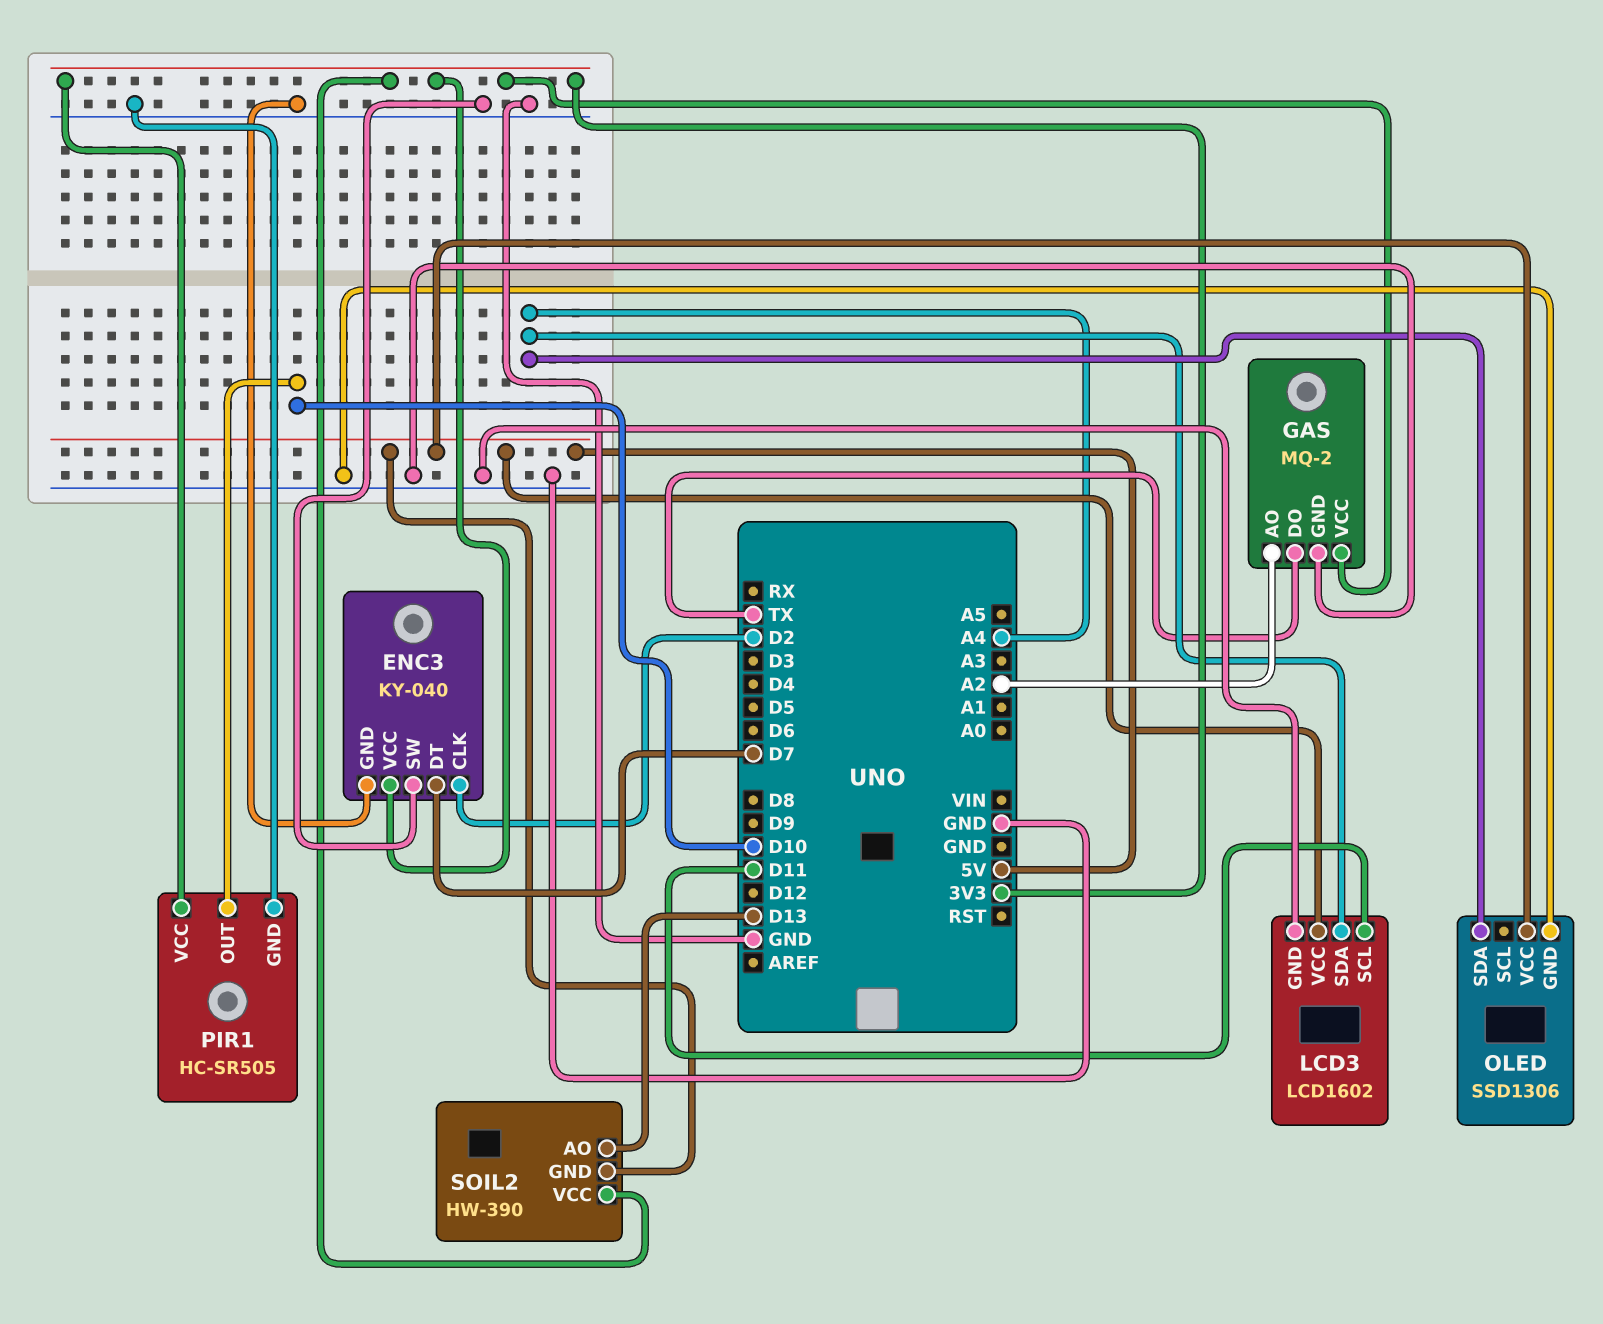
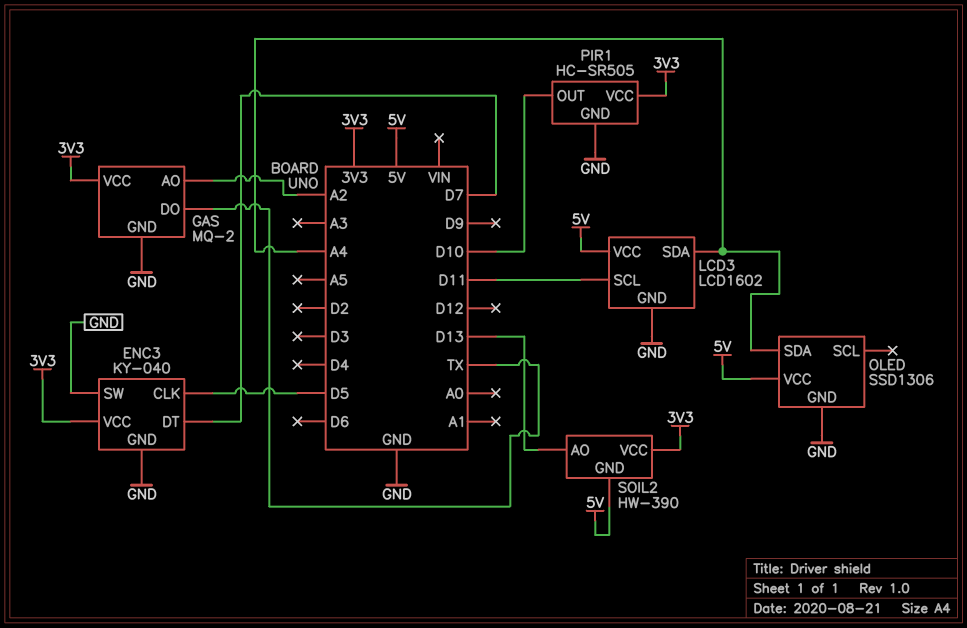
ENC3 pin CLK: D2 -> D5

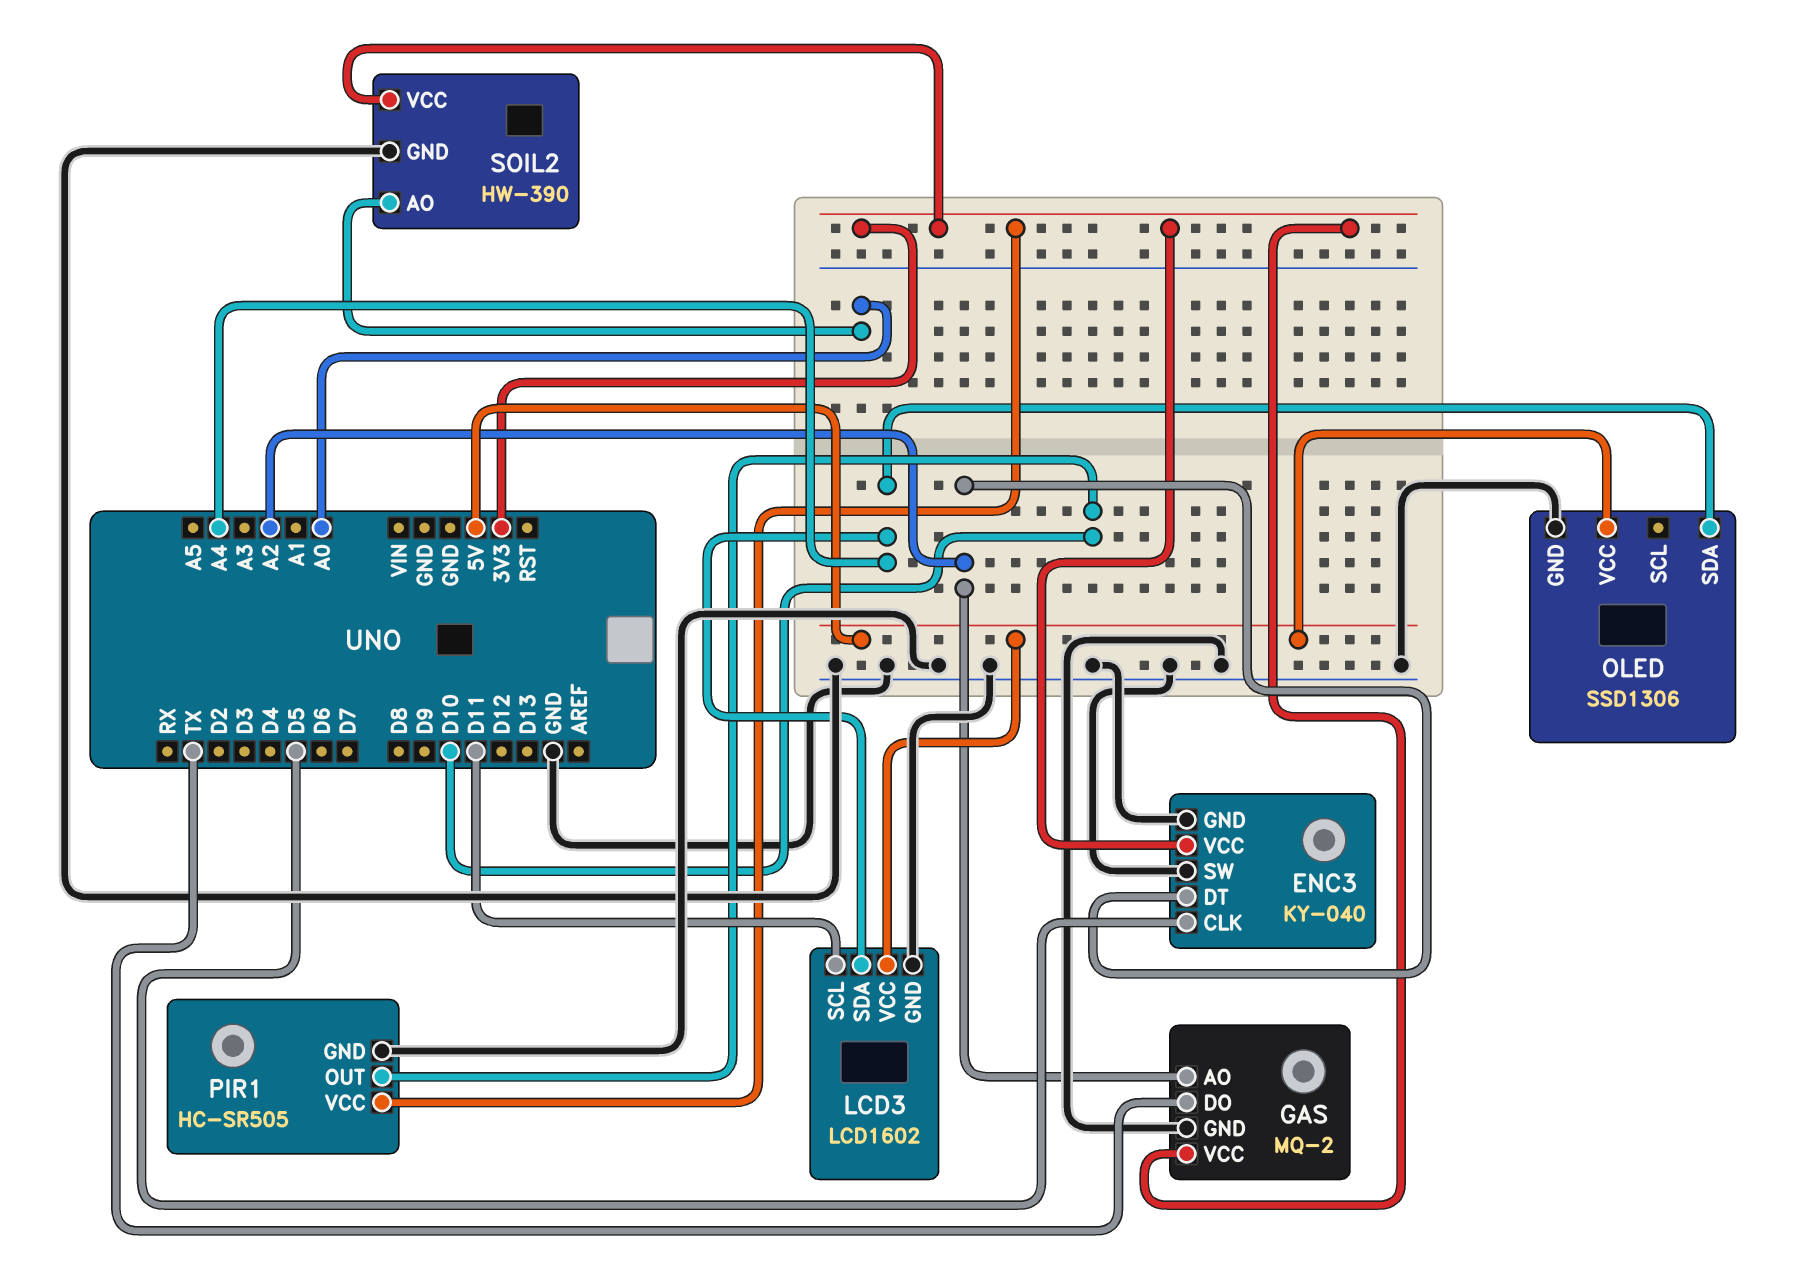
ENC3 pin DT: D7 -> A2
SOIL2 pin AO: D13 -> A0
SOIL2 pin GND: 5V -> GND

